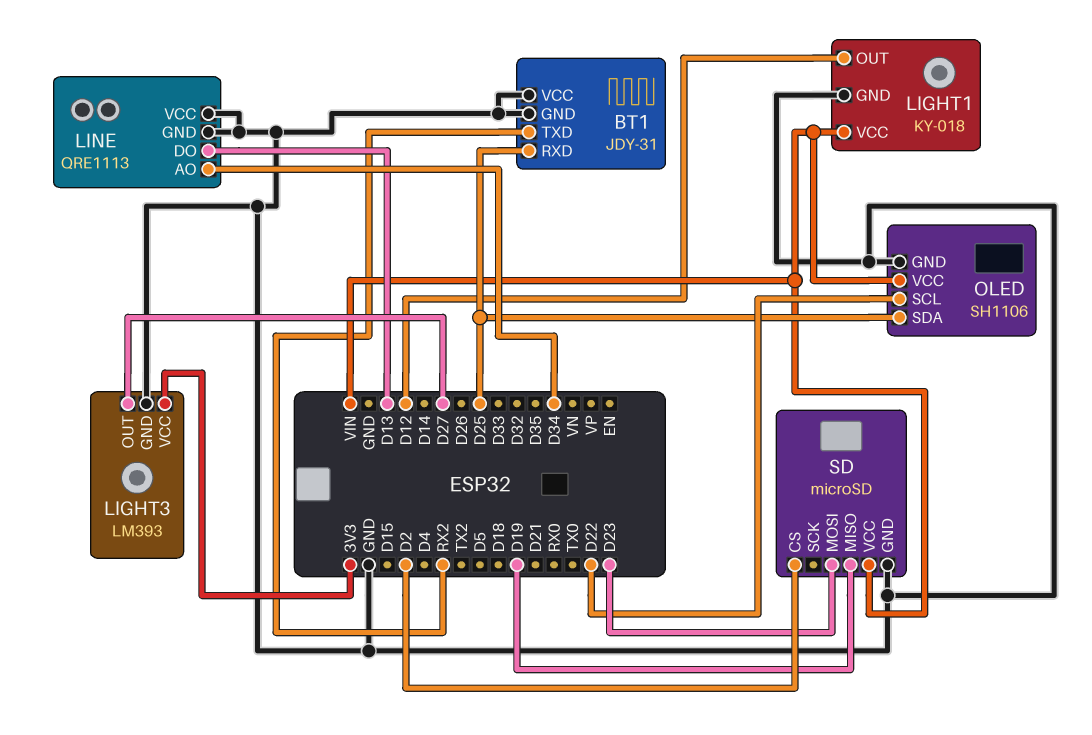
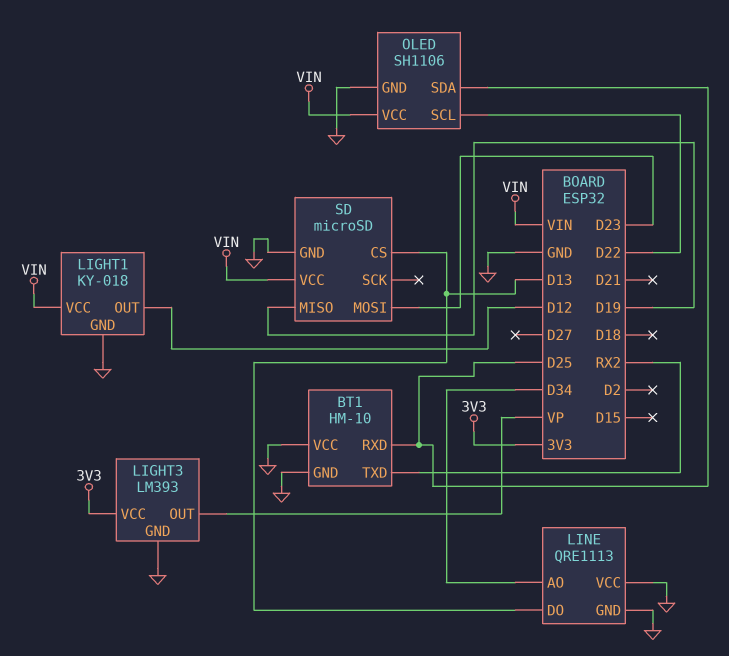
BT1: JDY-31 -> HM-10
LIGHT3 pin OUT: D27 -> VP
SD pin CS: D2 -> D13

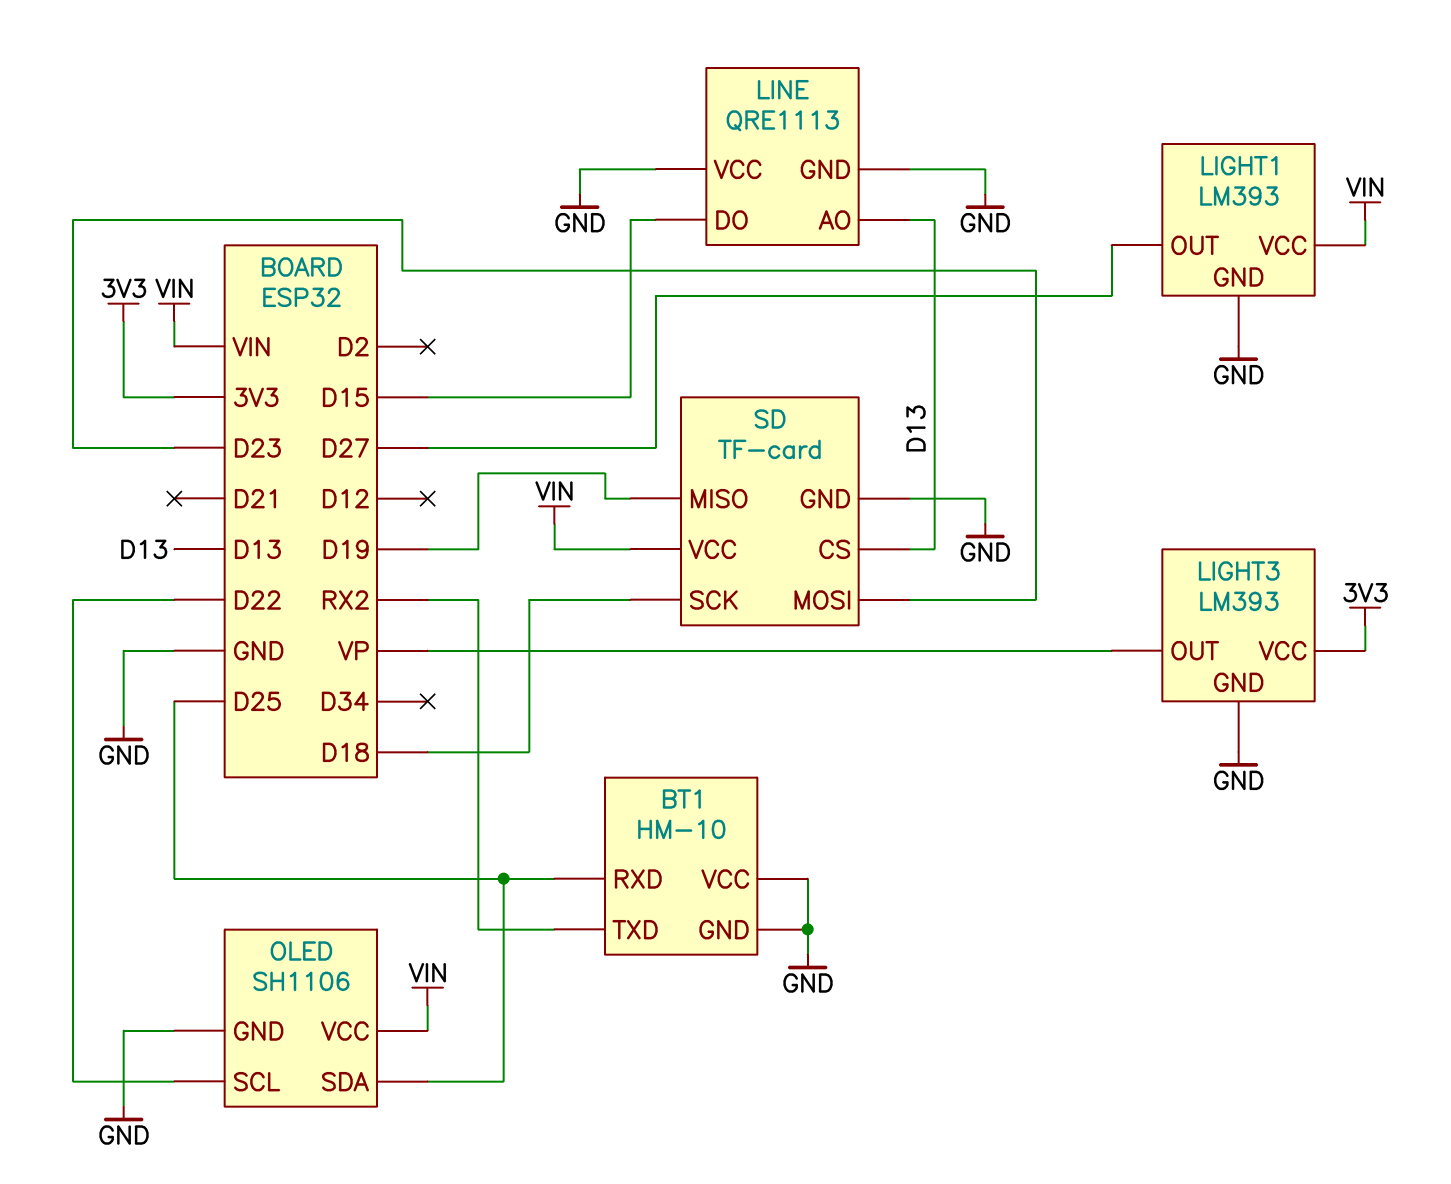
LIGHT1: KY-018 -> LM393
LIGHT1 pin OUT: D12 -> D27
LINE pin AO: D34 -> D13
LINE pin DO: D13 -> D15
SD: microSD -> TF-card
SD pin SCK: none -> D18

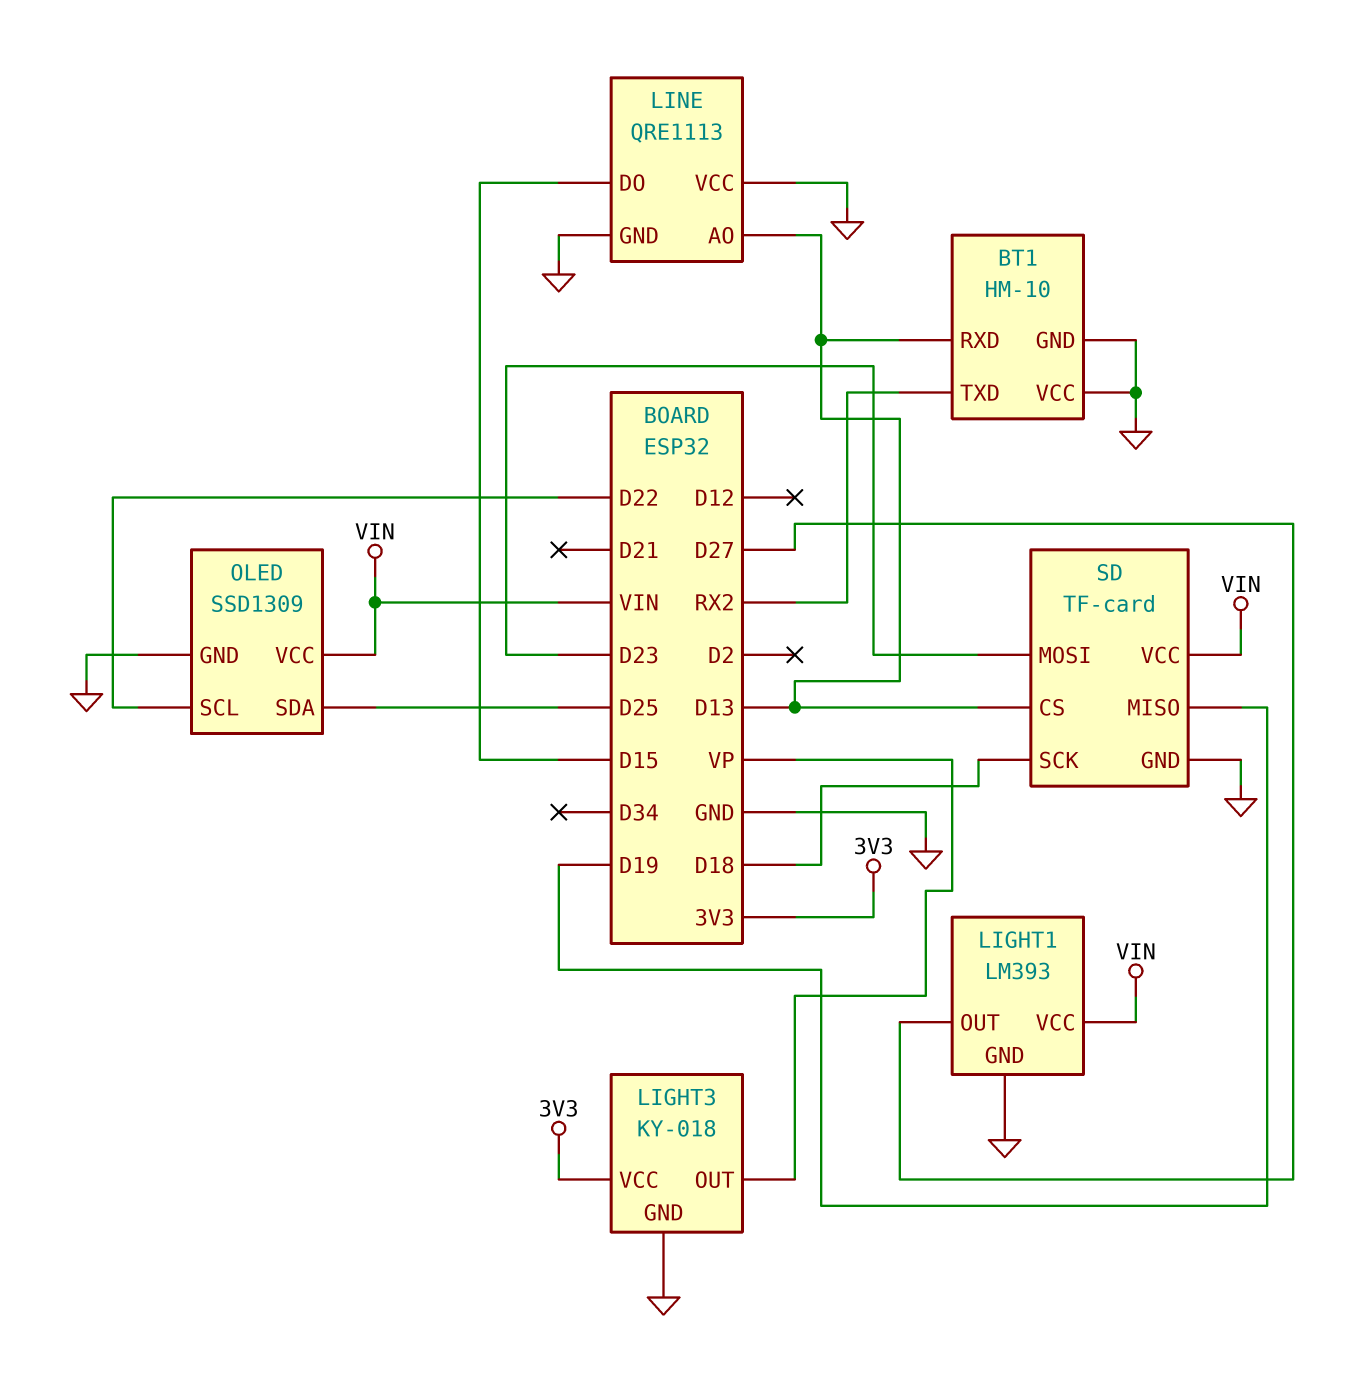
BT1 pin RXD: D25 -> D13
LIGHT3: LM393 -> KY-018
OLED: SH1106 -> SSD1309

